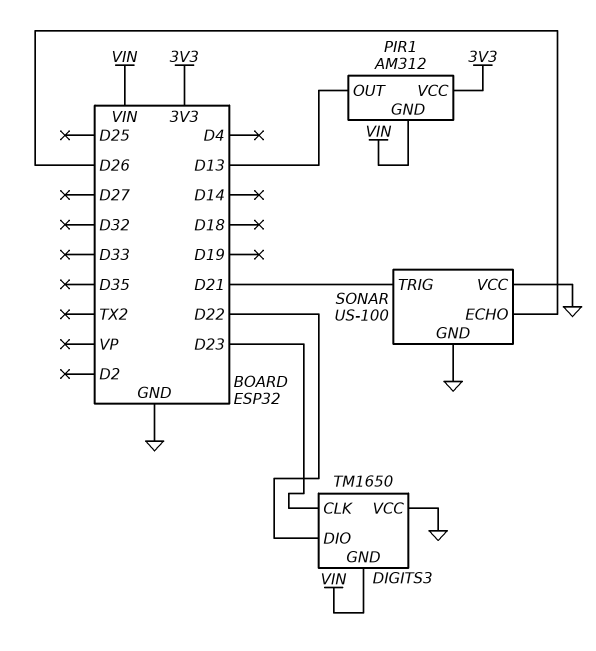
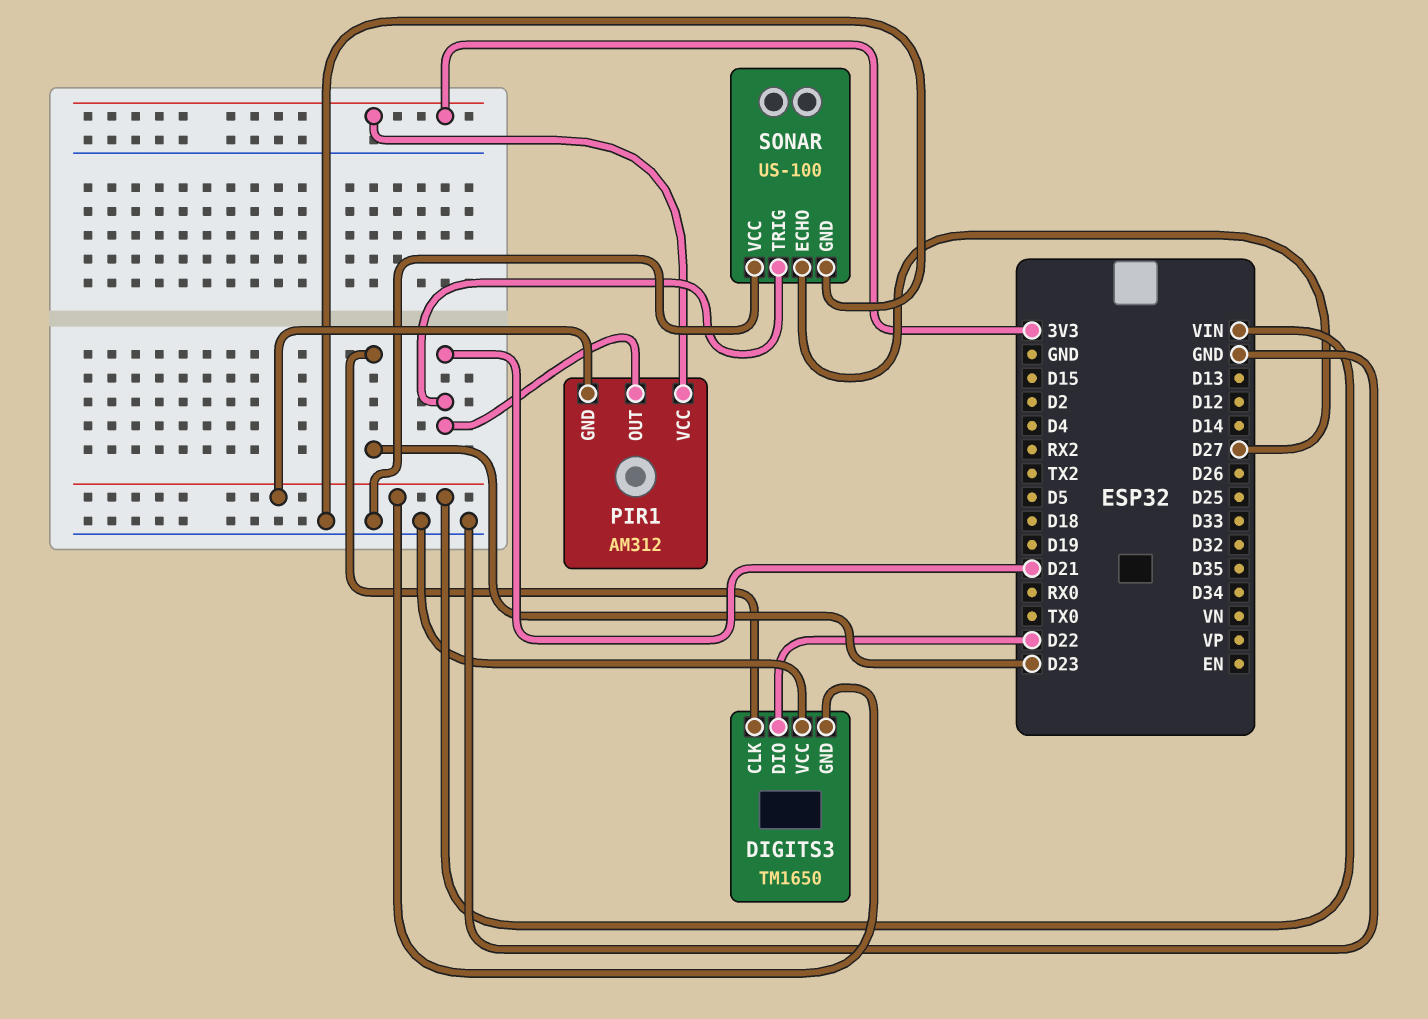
PIR1 pin OUT: D13 -> D21
SONAR pin ECHO: D26 -> D27

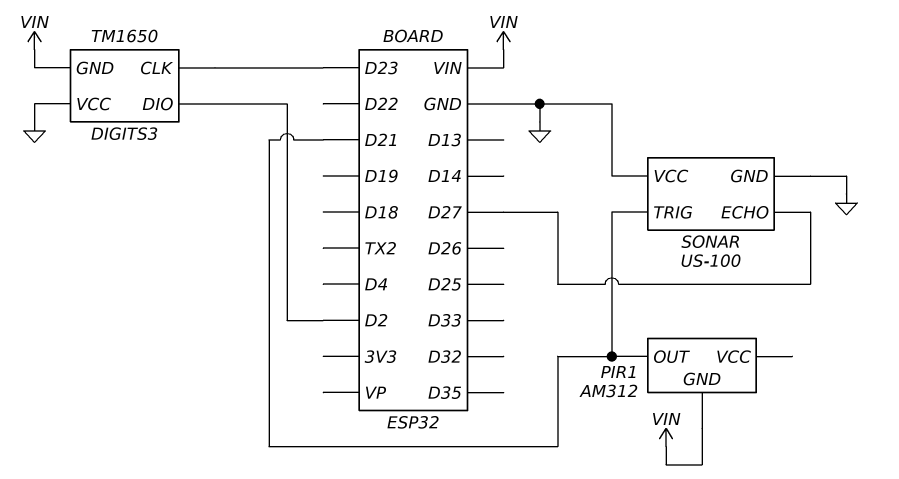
DIGITS3 pin DIO: D22 -> D2
PIR1 pin VCC: 3V3 -> none

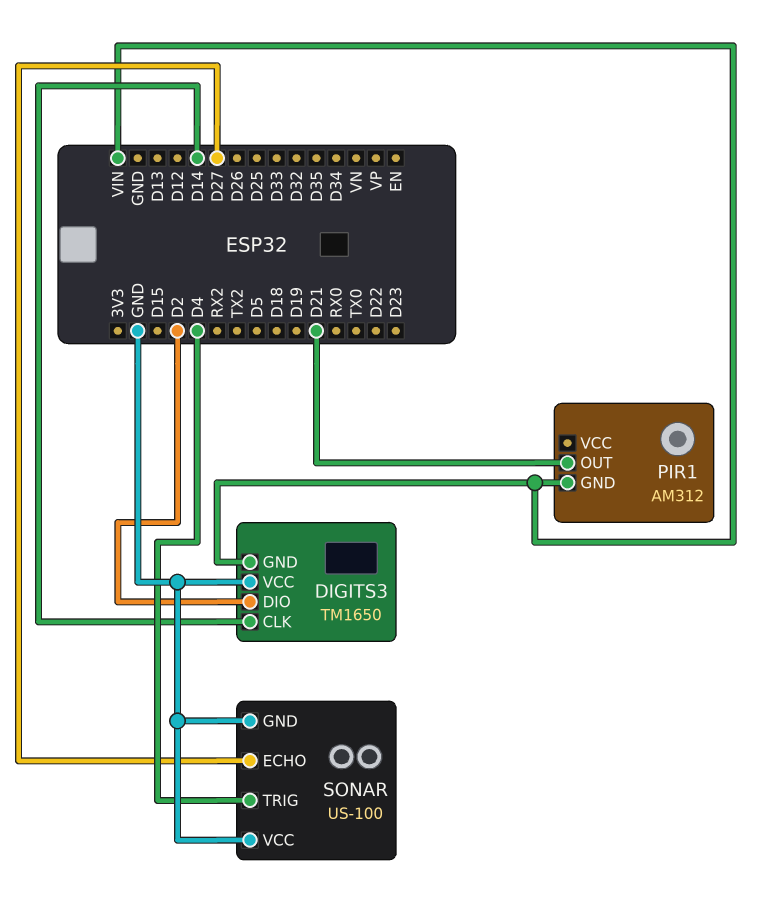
DIGITS3 pin CLK: D23 -> D14
SONAR pin TRIG: D21 -> D4

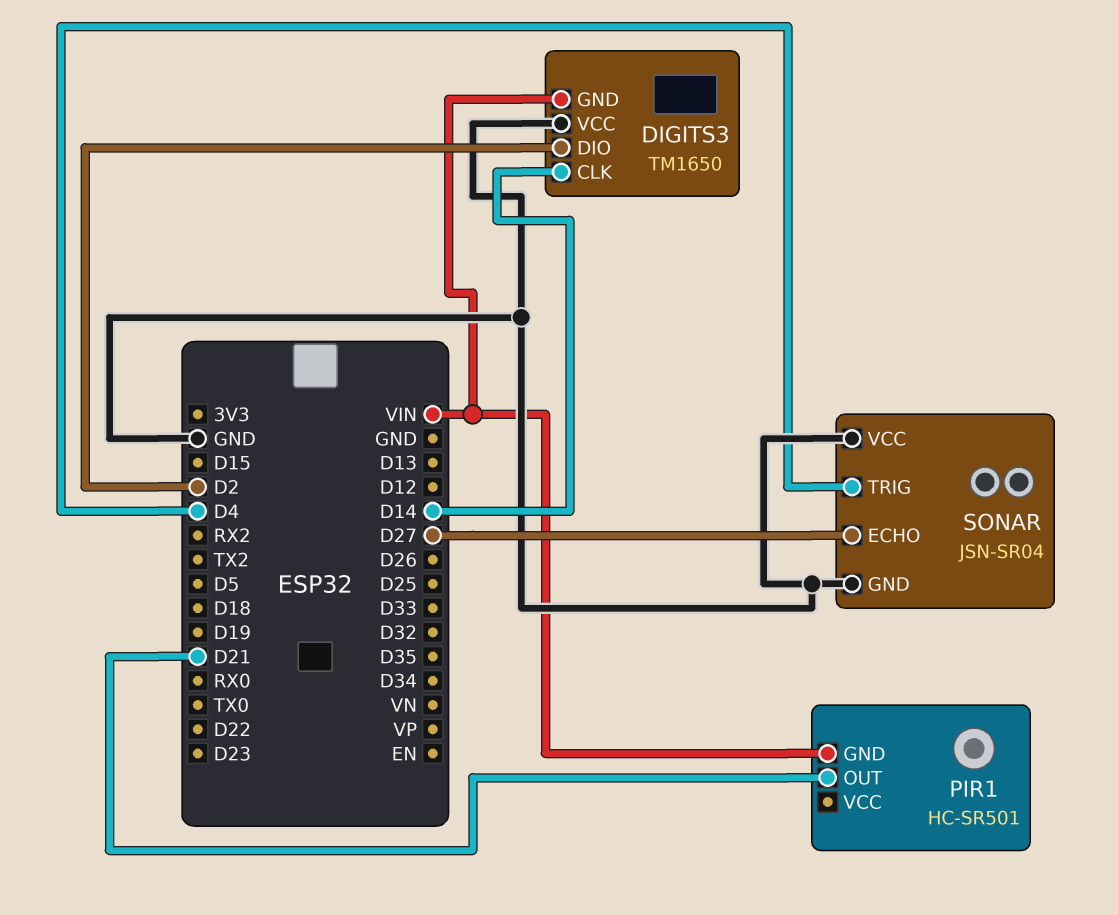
PIR1: AM312 -> HC-SR501
SONAR: US-100 -> JSN-SR04

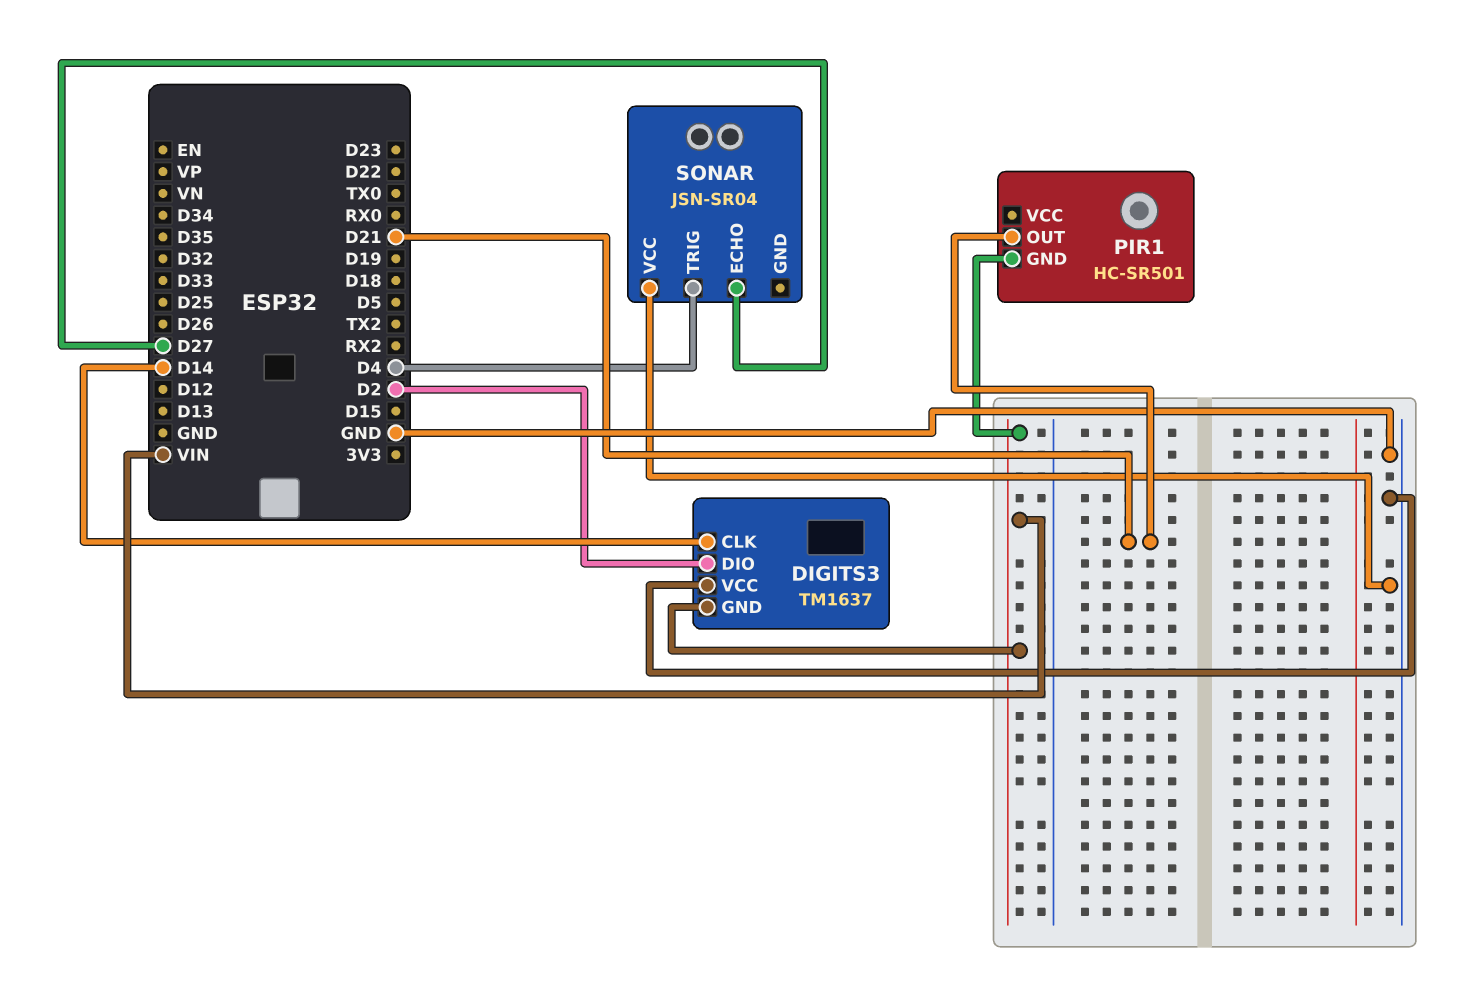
DIGITS3: TM1650 -> TM1637
SONAR pin GND: GND -> none

